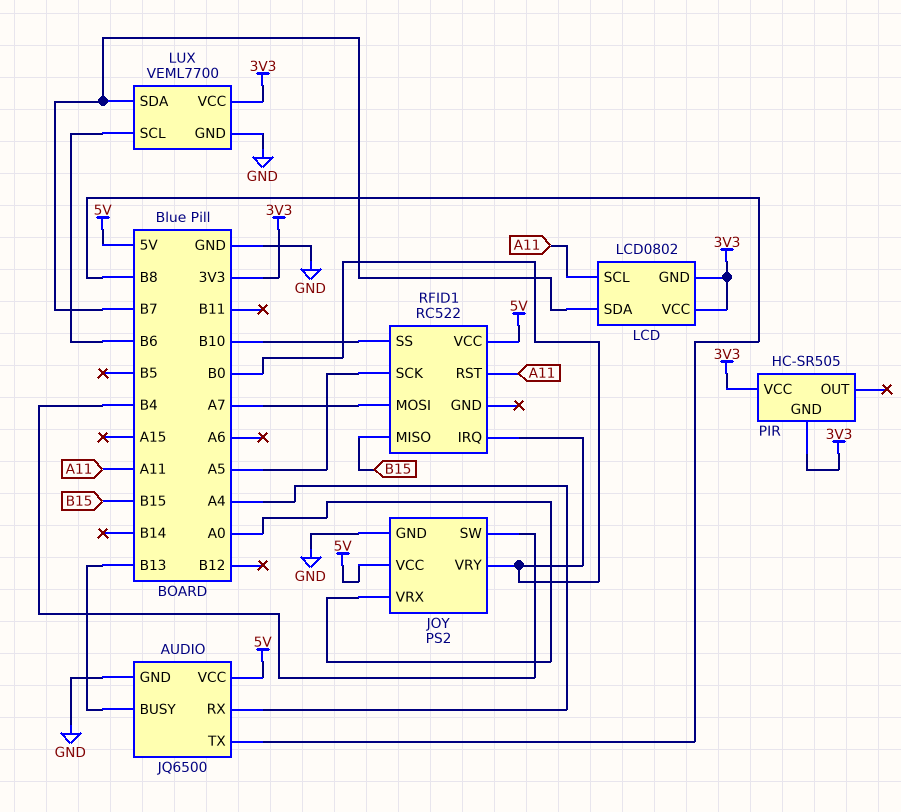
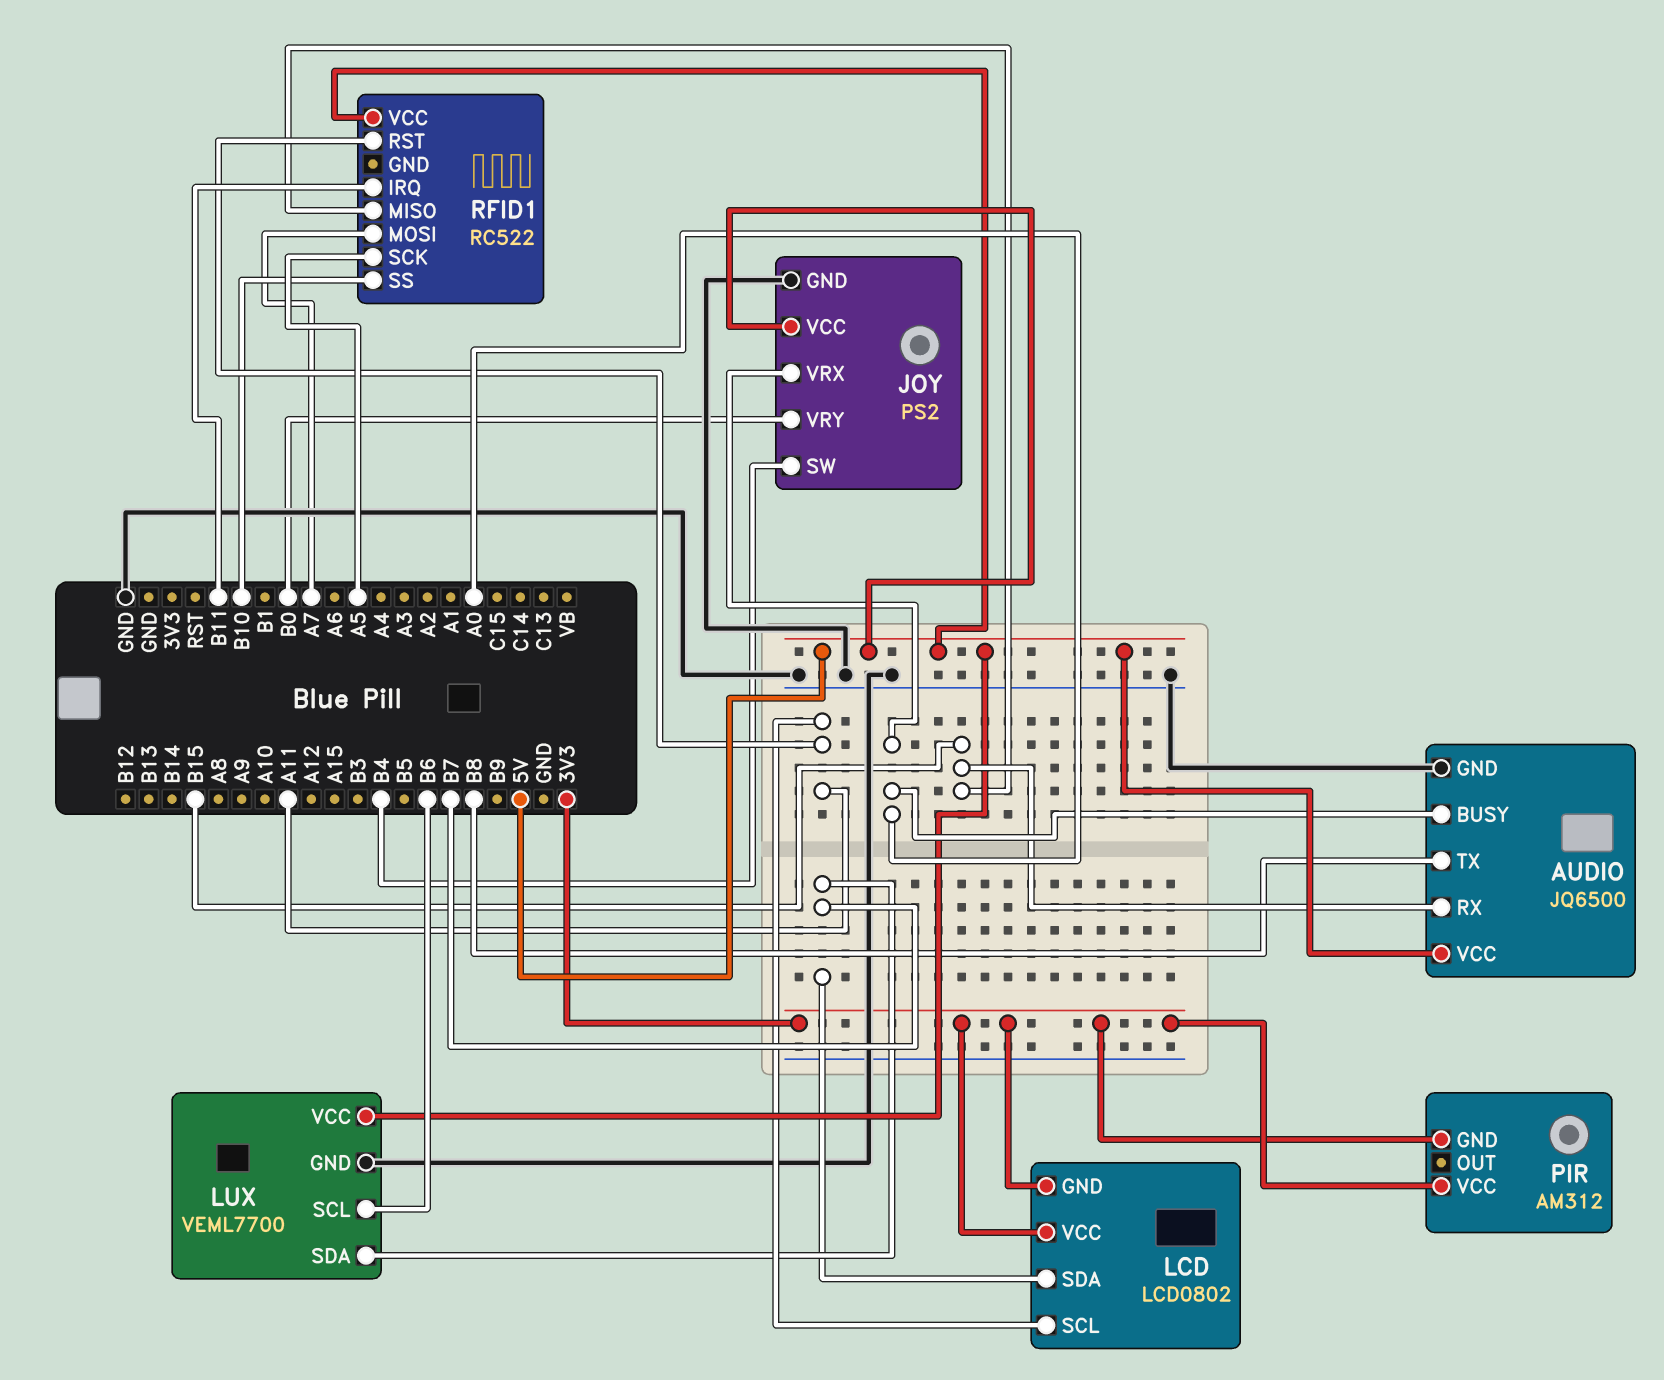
AUDIO pin BUSY: B13 -> A0
AUDIO pin RX: A4 -> B15
LUX pin VCC: 3V3 -> 5V
PIR: HC-SR505 -> AM312
RFID1 pin IRQ: B0 -> B11

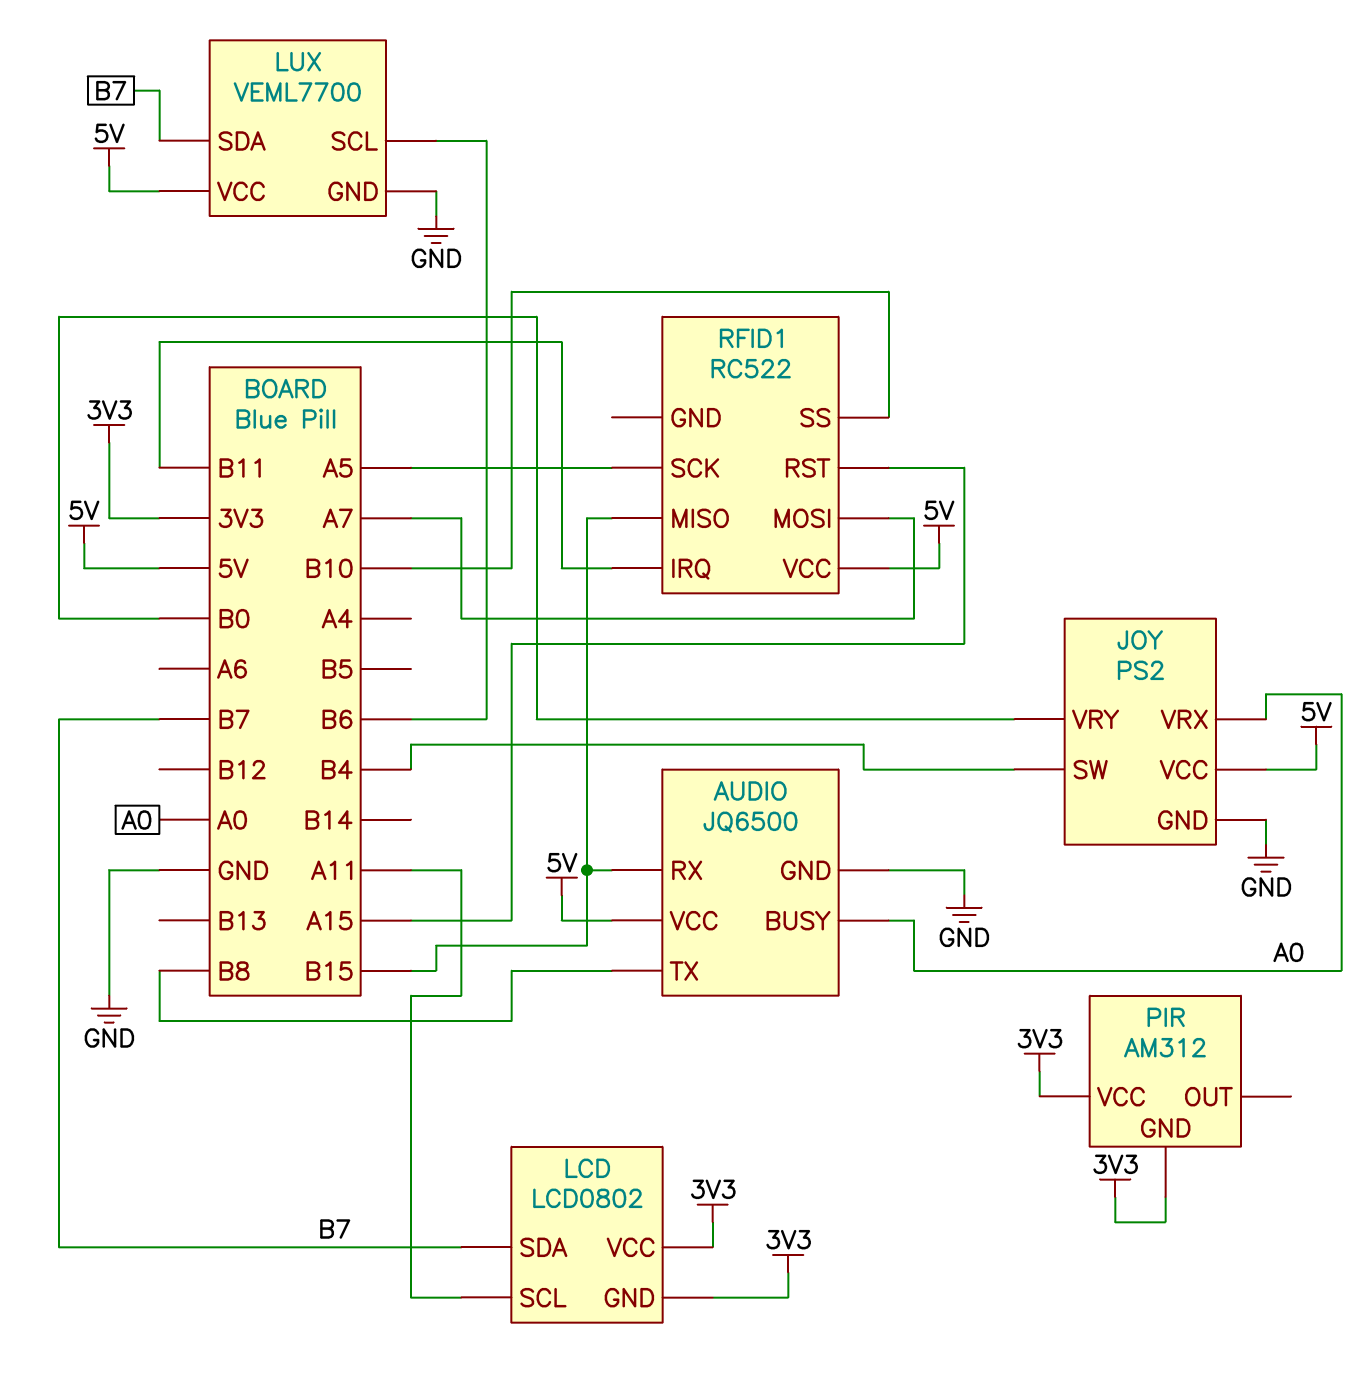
RFID1 pin RST: A11 -> A15

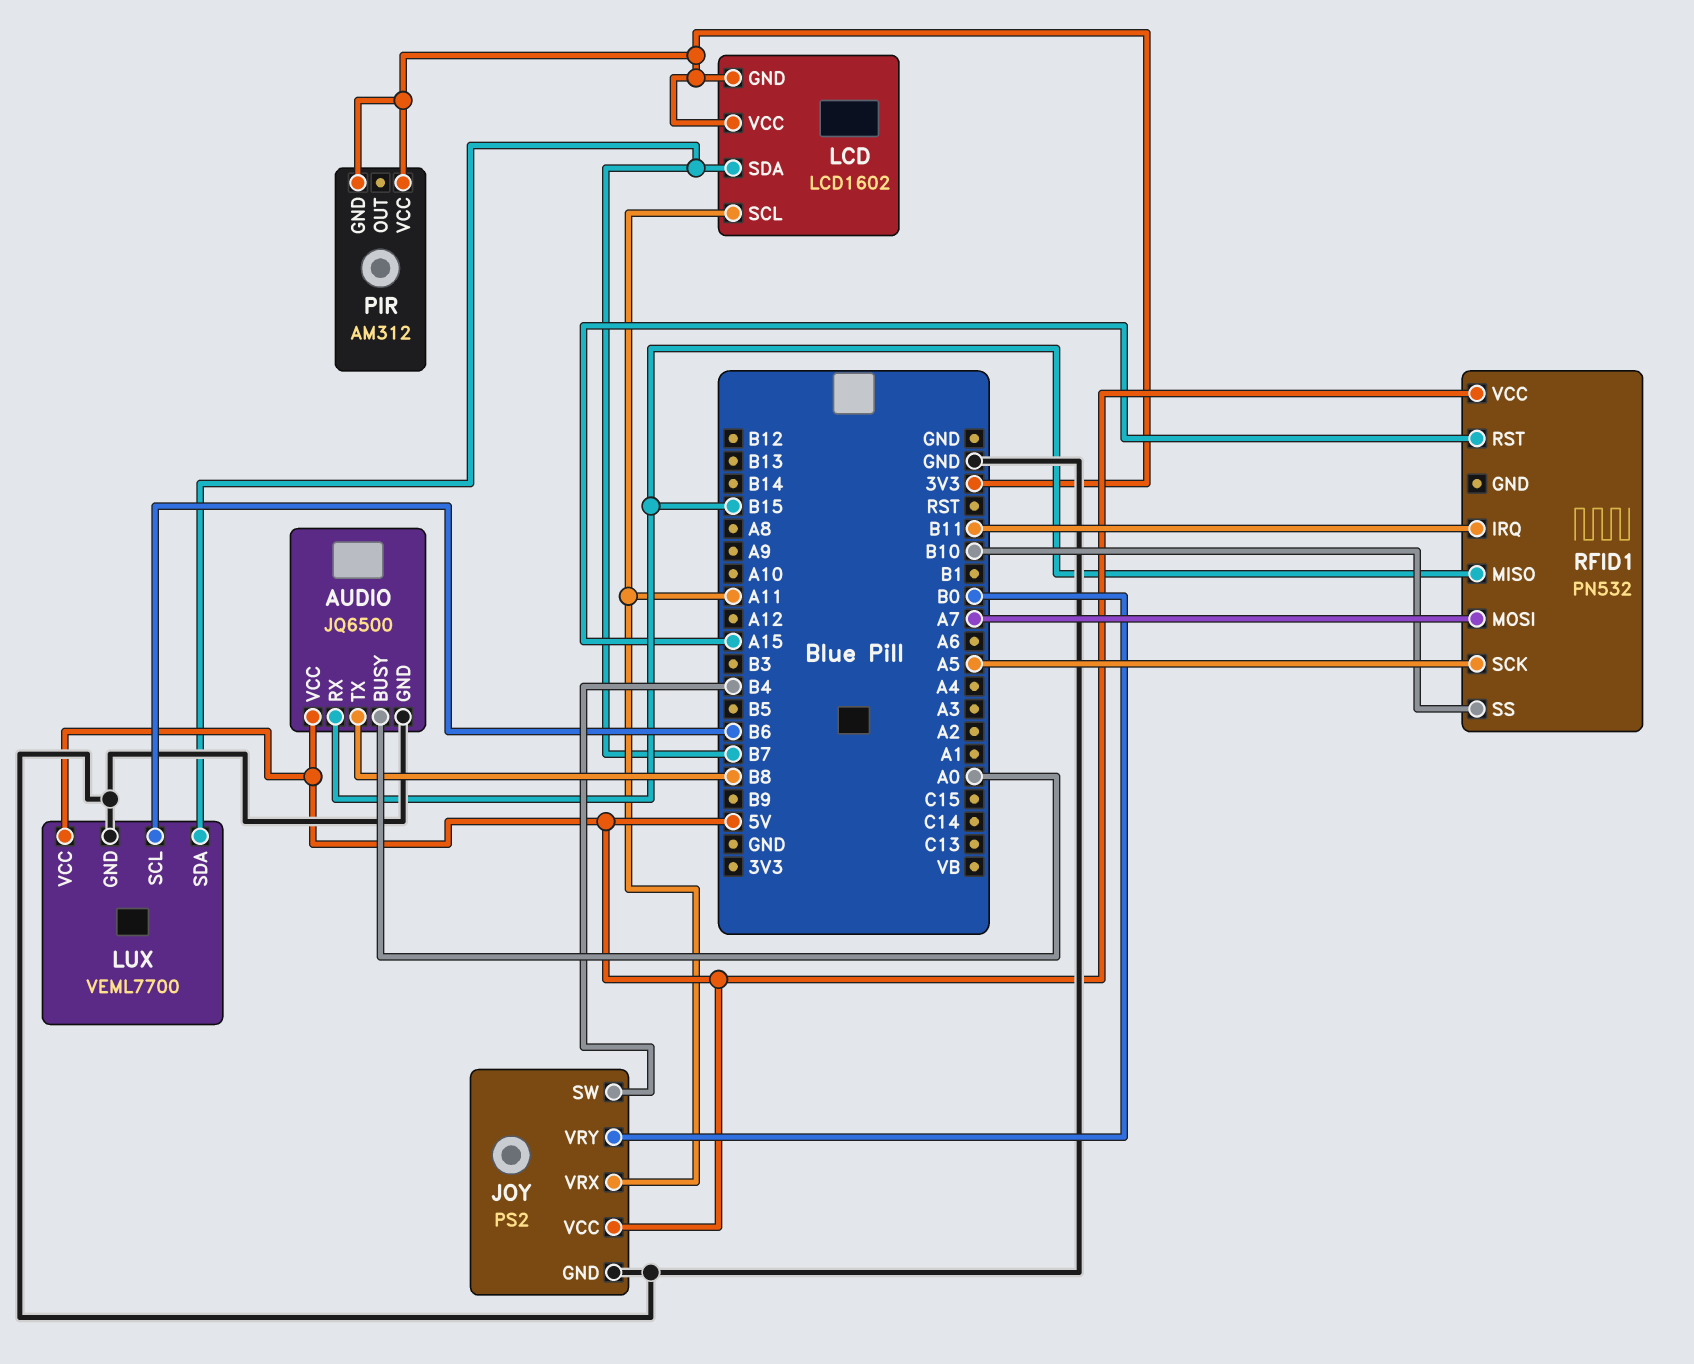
JOY pin VRX: A0 -> A11
LCD: LCD0802 -> LCD1602
RFID1: RC522 -> PN532

